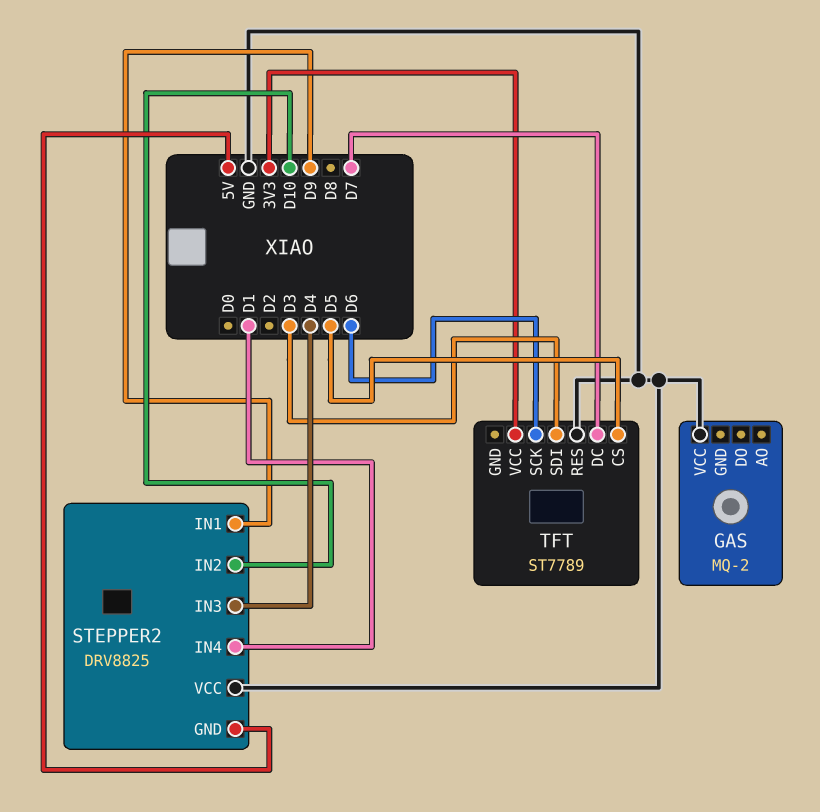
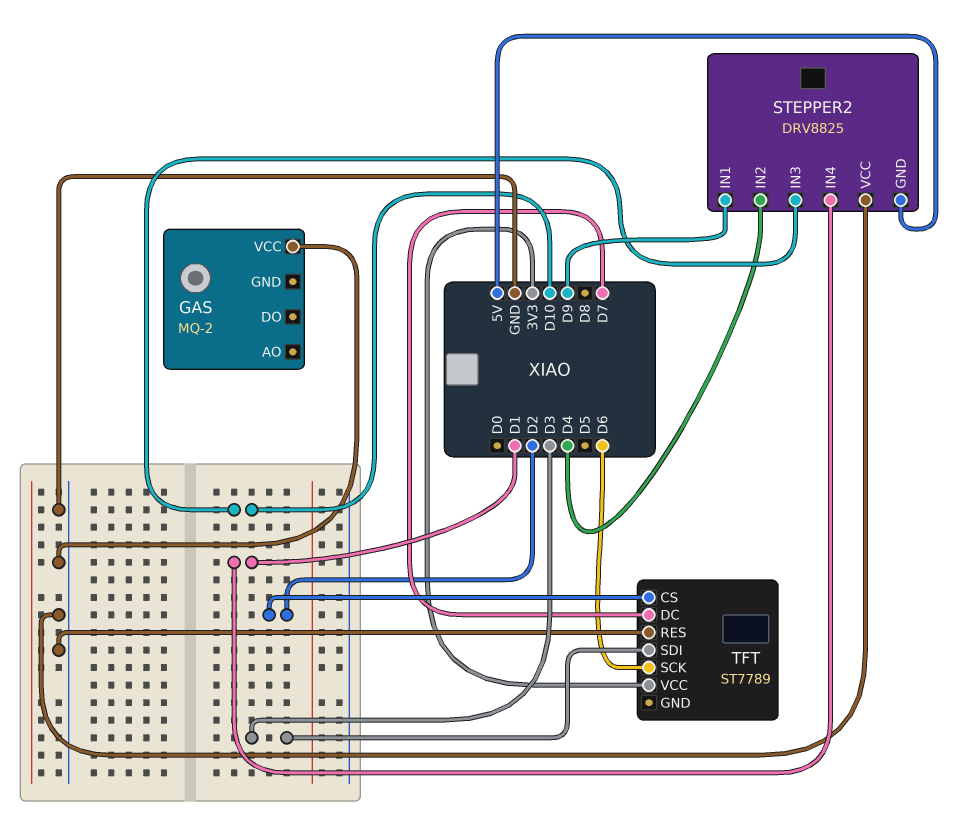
STEPPER2 pin IN2: D10 -> D4
STEPPER2 pin IN3: D4 -> D10
TFT pin CS: D5 -> D2

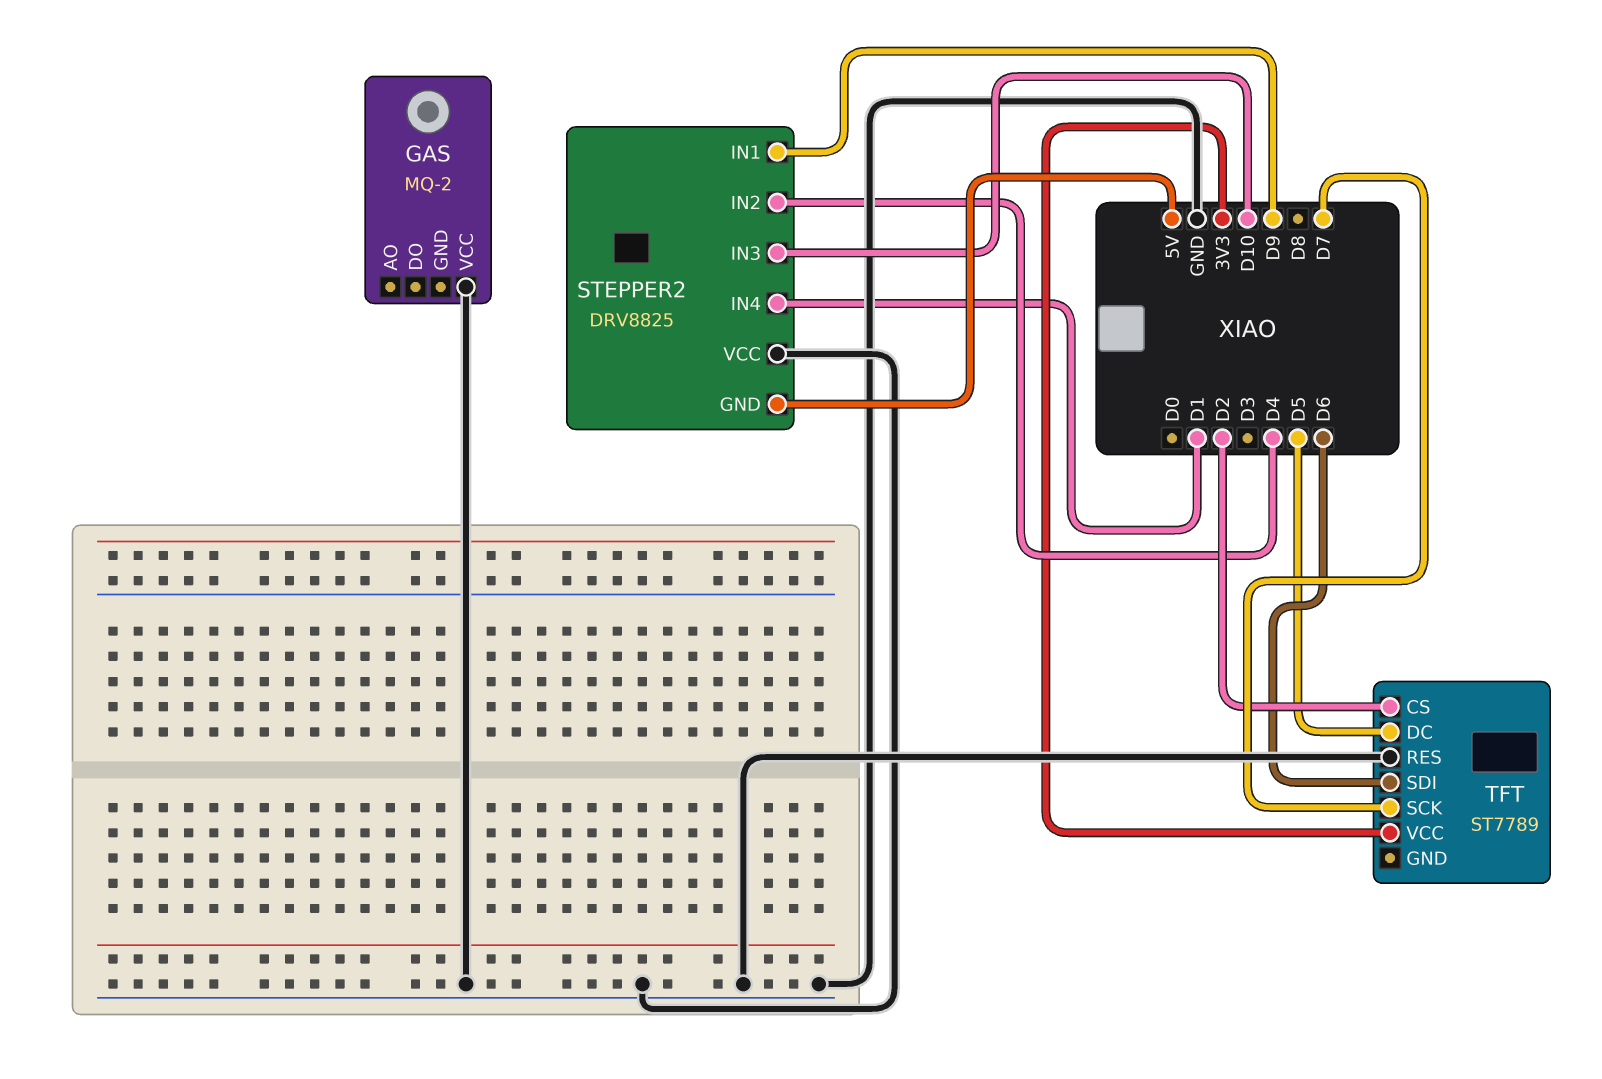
TFT pin DC: D7 -> D5
TFT pin SCK: D6 -> D7
TFT pin SDI: D3 -> D6

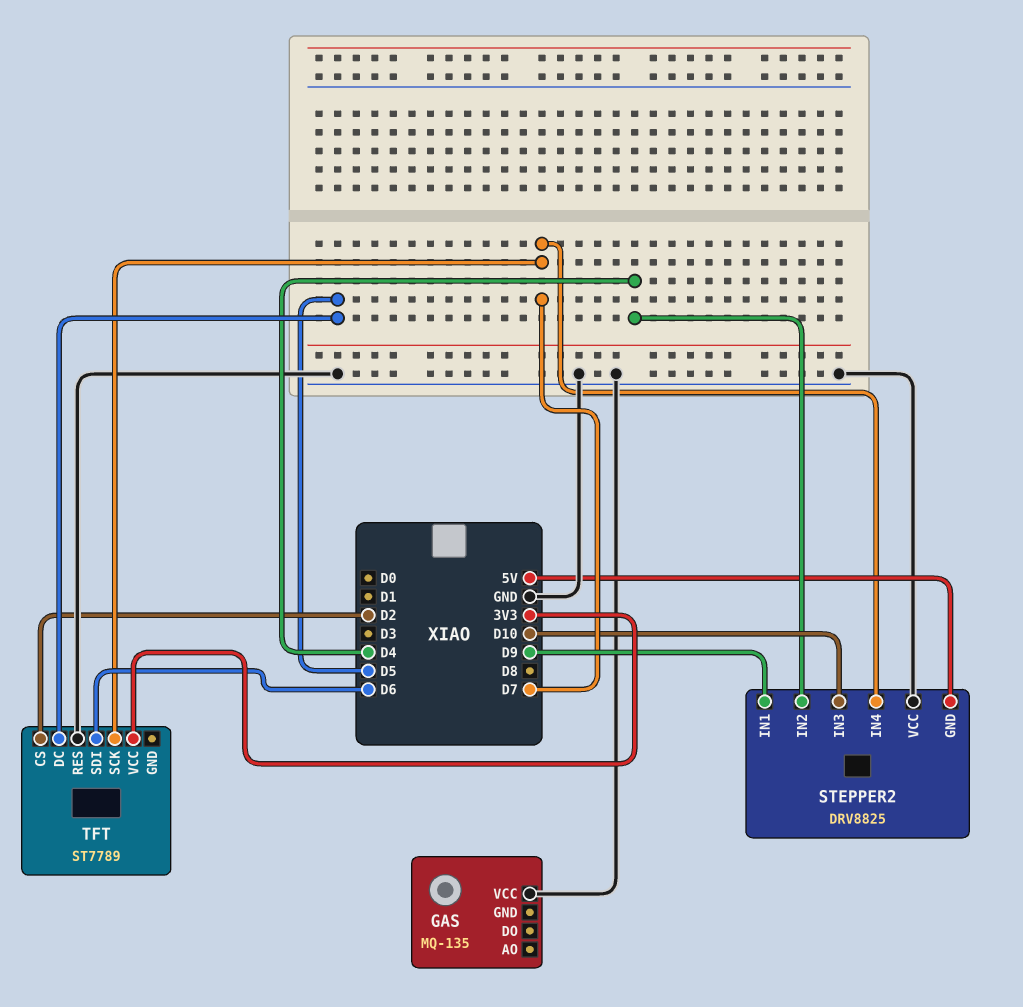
GAS: MQ-2 -> MQ-135
STEPPER2 pin IN4: D1 -> D7

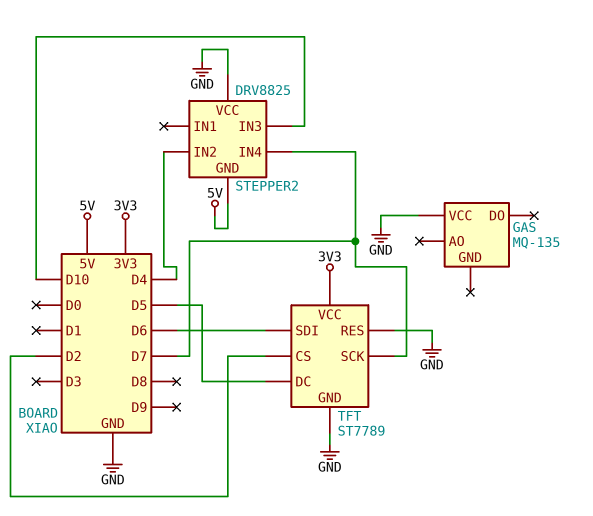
STEPPER2 pin IN1: D9 -> none
TFT pin GND: none -> GND

